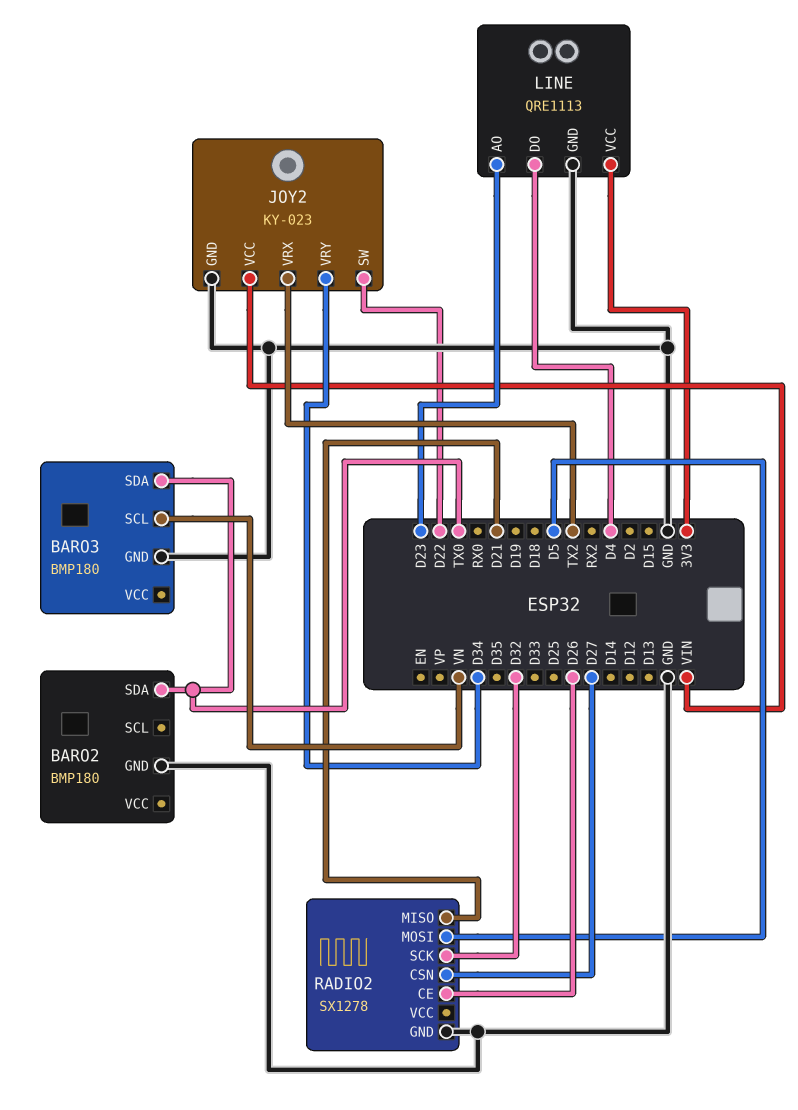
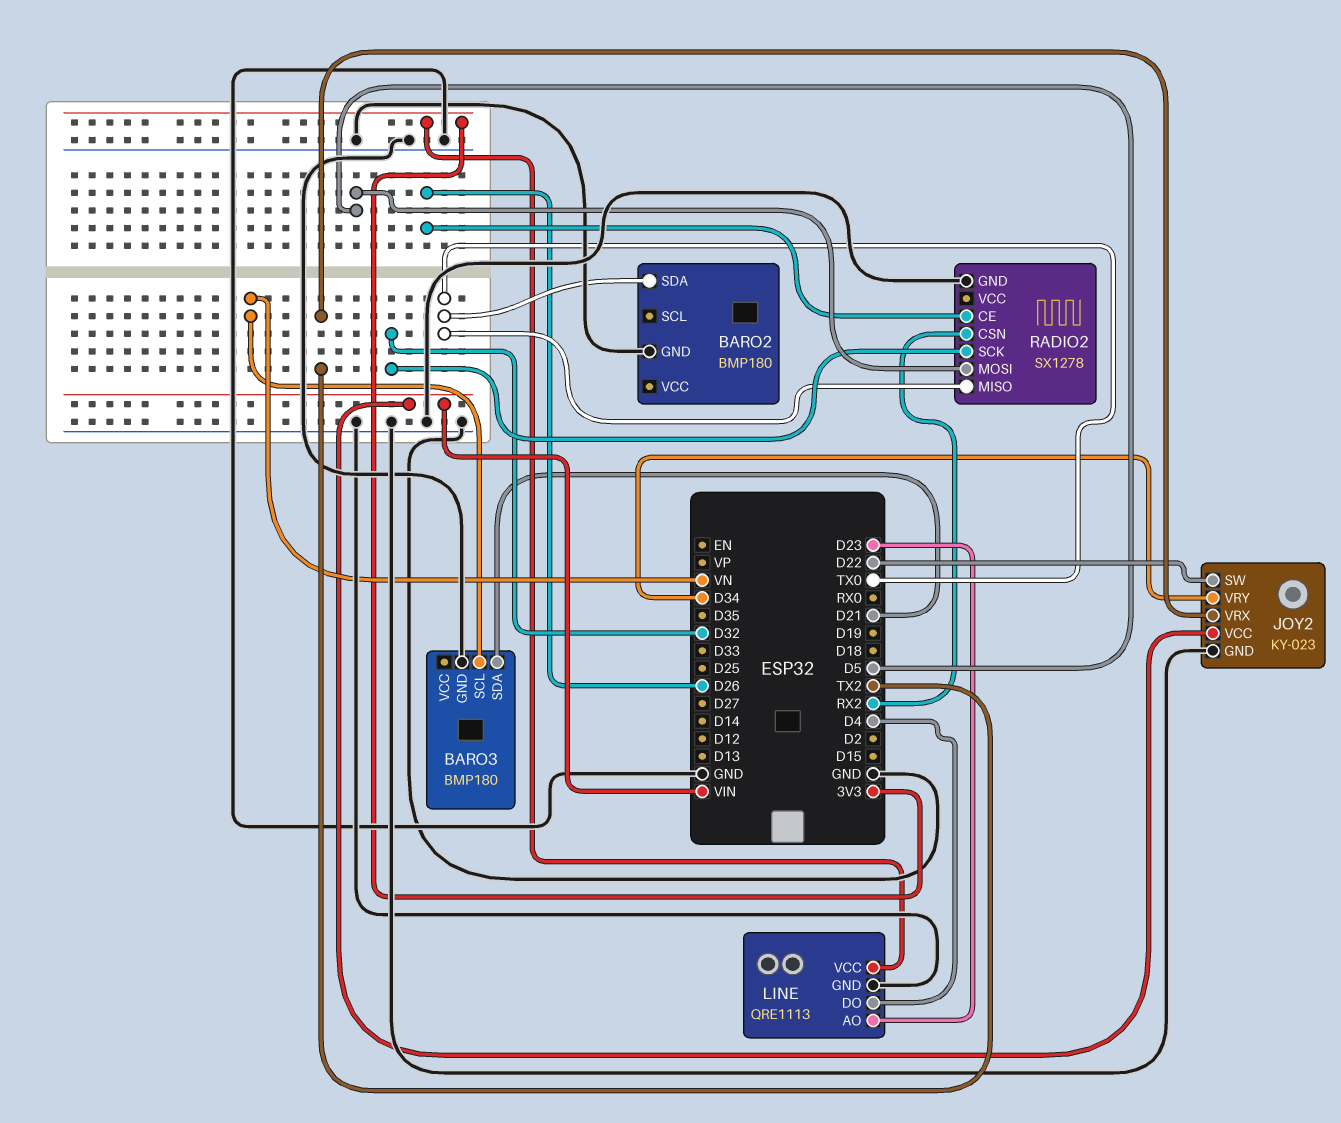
BARO3 pin SDA: TX0 -> D21
RADIO2 pin CSN: D27 -> RX2
RADIO2 pin MISO: D21 -> TX0

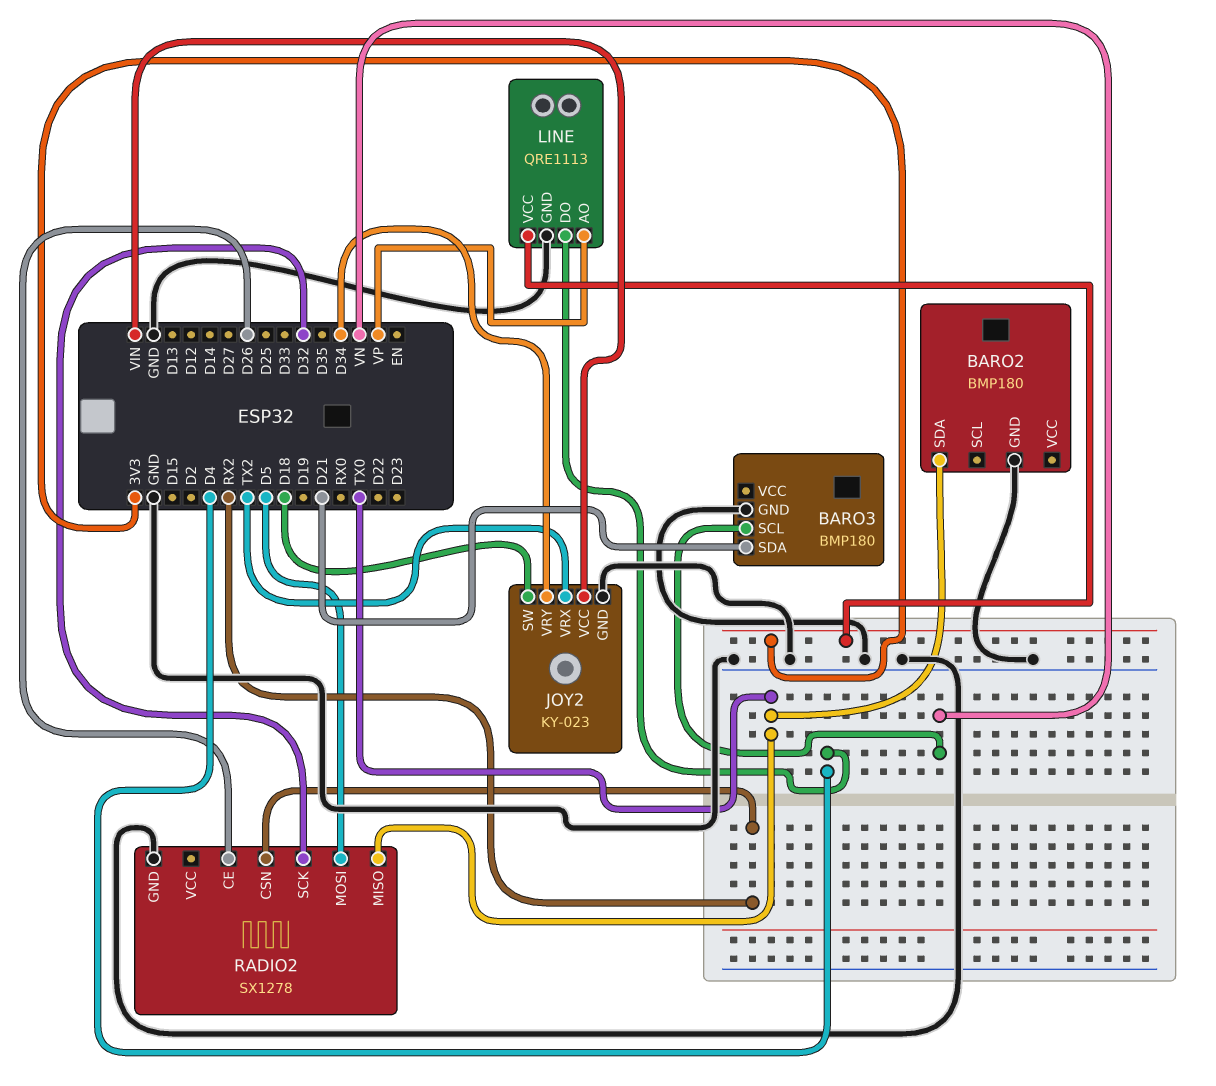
JOY2 pin SW: D22 -> D18
LINE pin AO: D23 -> VP

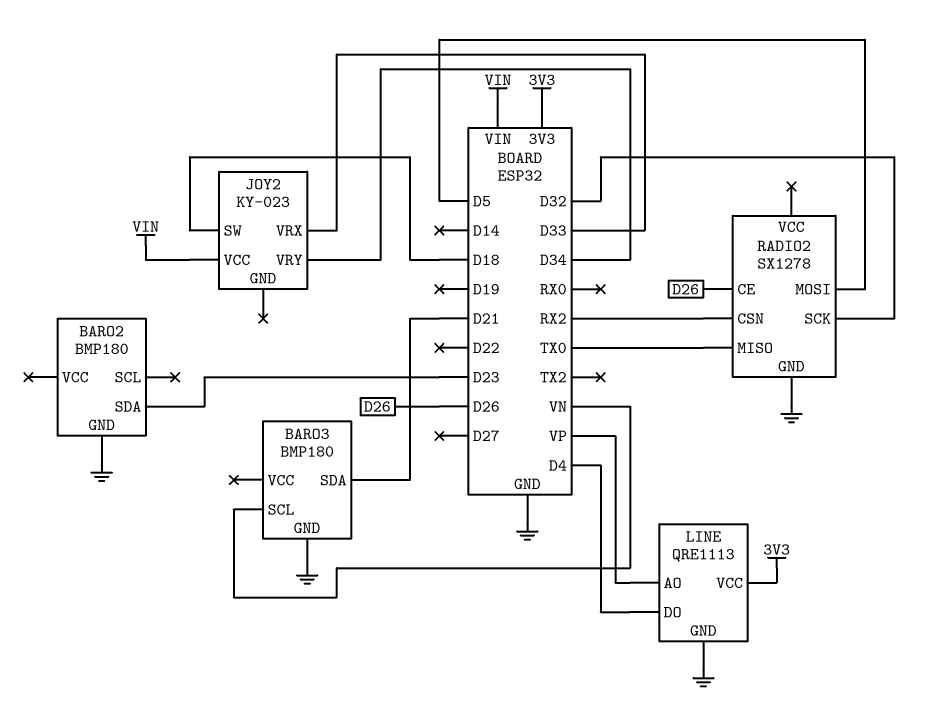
BARO2 pin SDA: TX0 -> D23
JOY2 pin GND: GND -> none
JOY2 pin VRX: TX2 -> D33

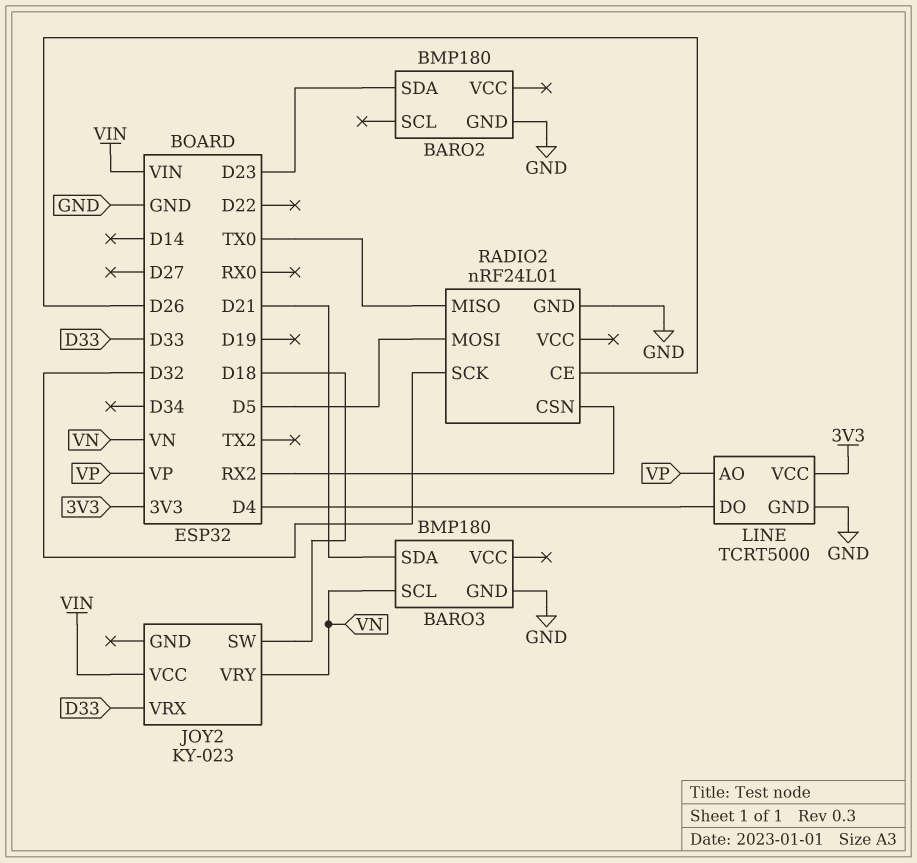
JOY2 pin VRY: D34 -> VN
LINE: QRE1113 -> TCRT5000
RADIO2: SX1278 -> nRF24L01

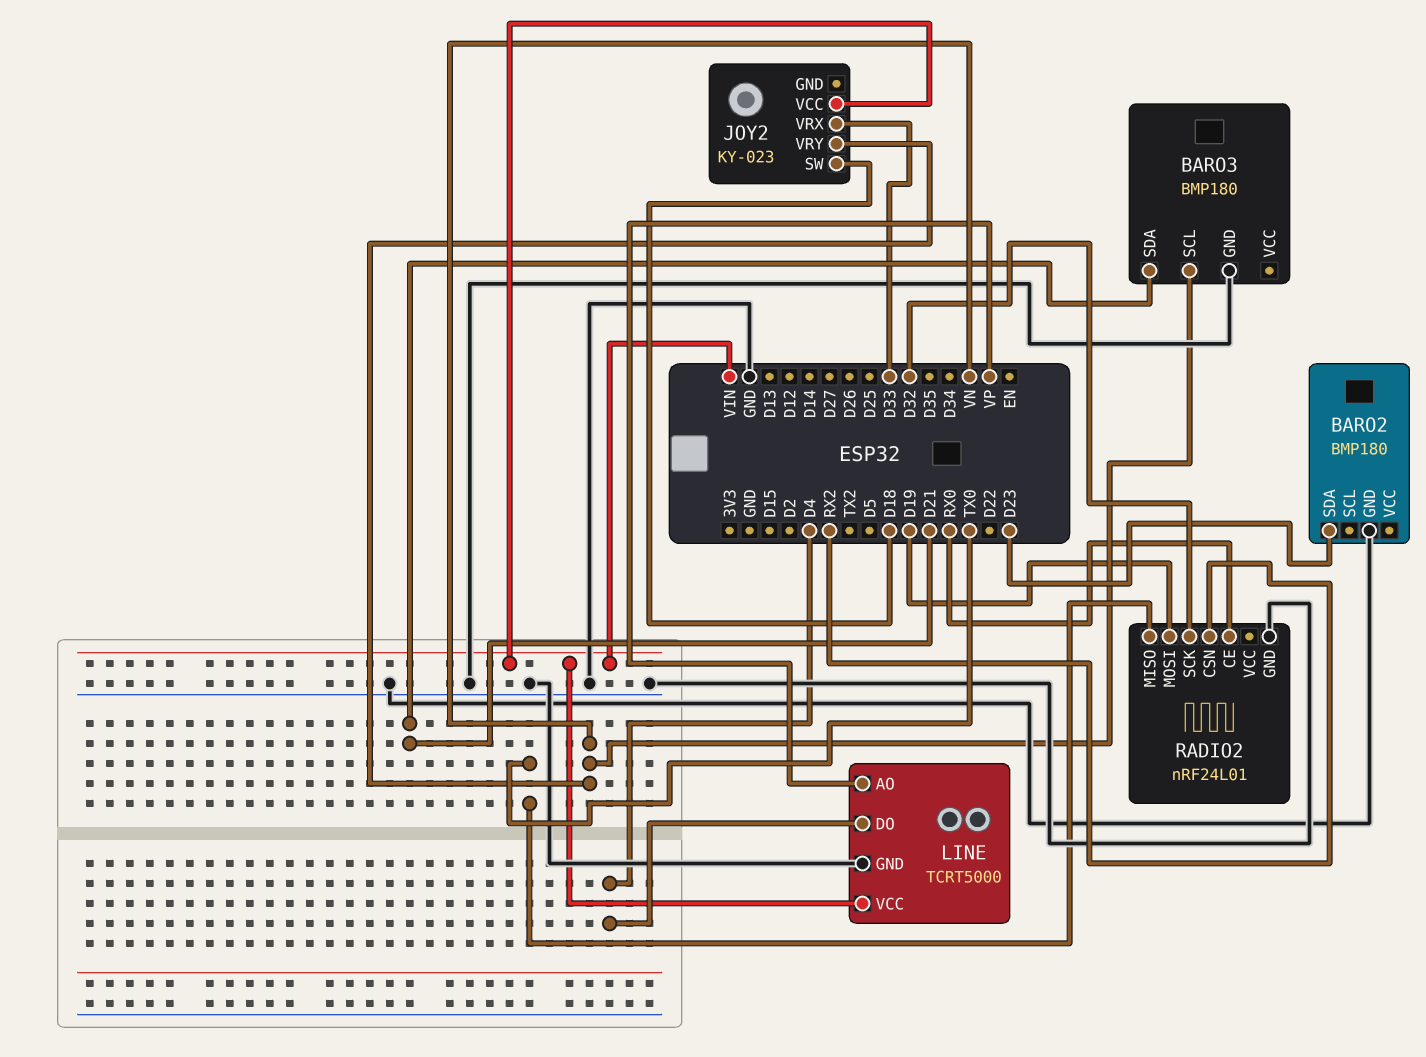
LINE pin VCC: 3V3 -> VIN
RADIO2 pin CE: D26 -> RX0
RADIO2 pin MOSI: D5 -> D19

